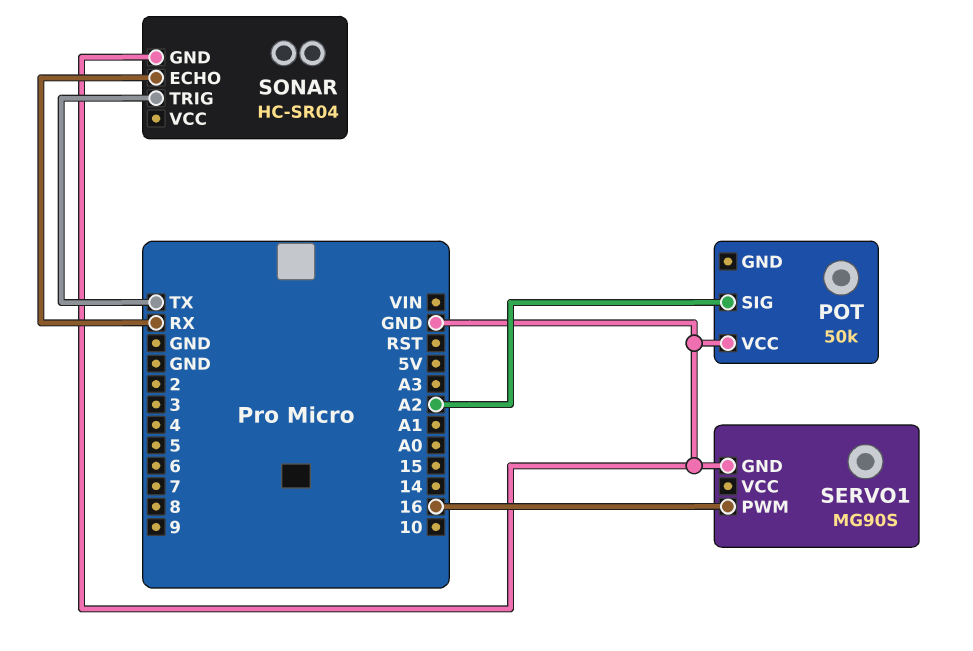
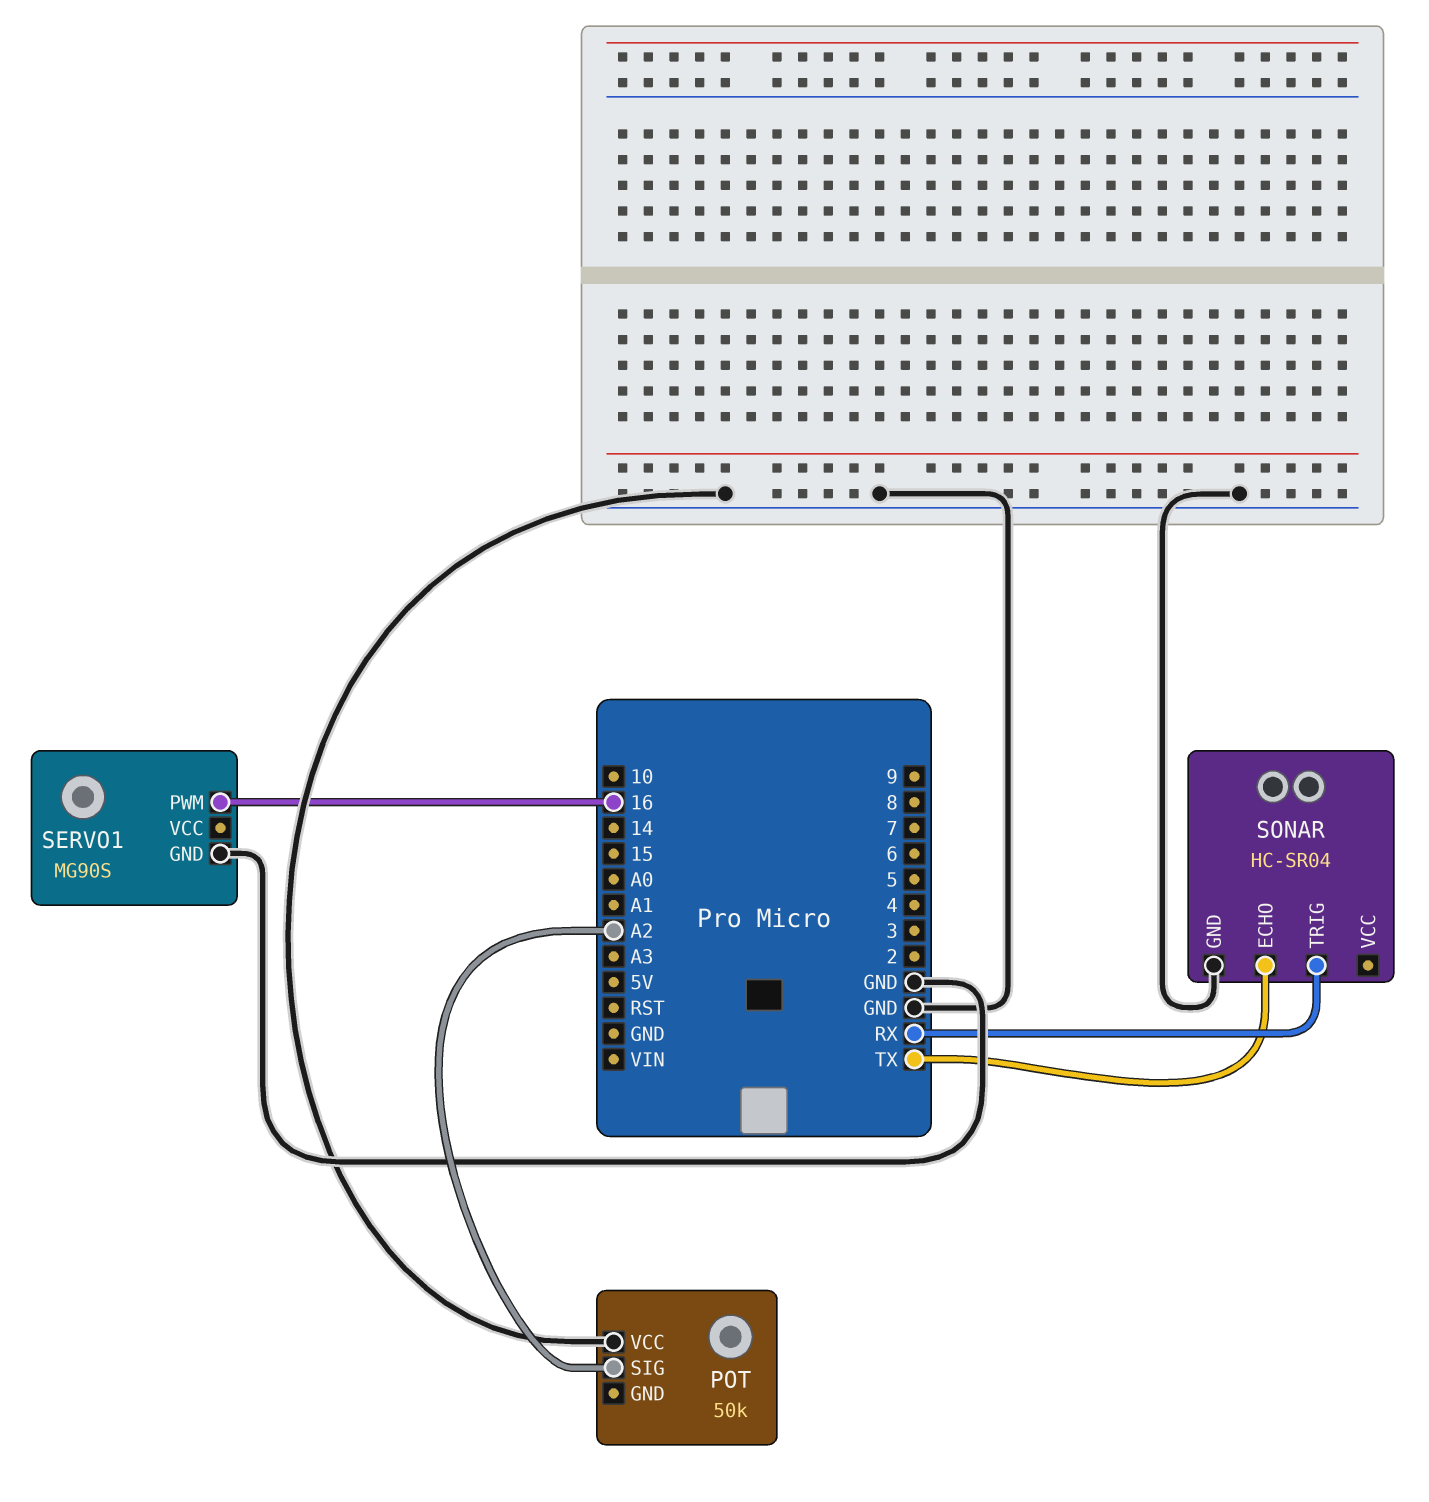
SONAR pin ECHO: RX -> TX
SONAR pin TRIG: TX -> RX

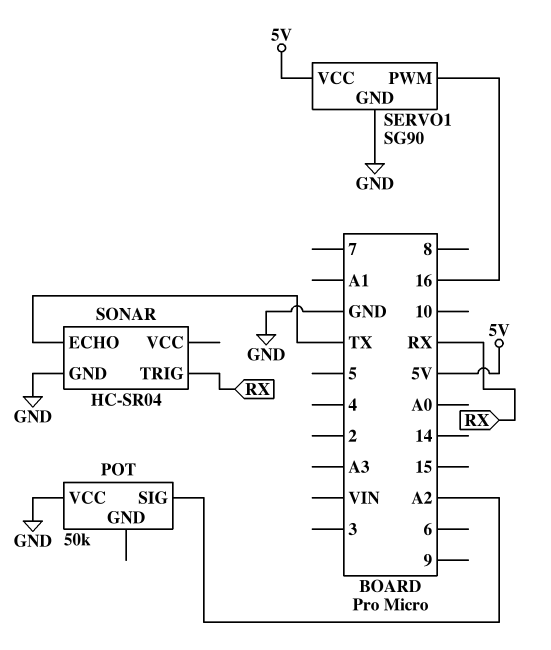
SERVO1: MG90S -> SG90
SERVO1 pin VCC: none -> 5V

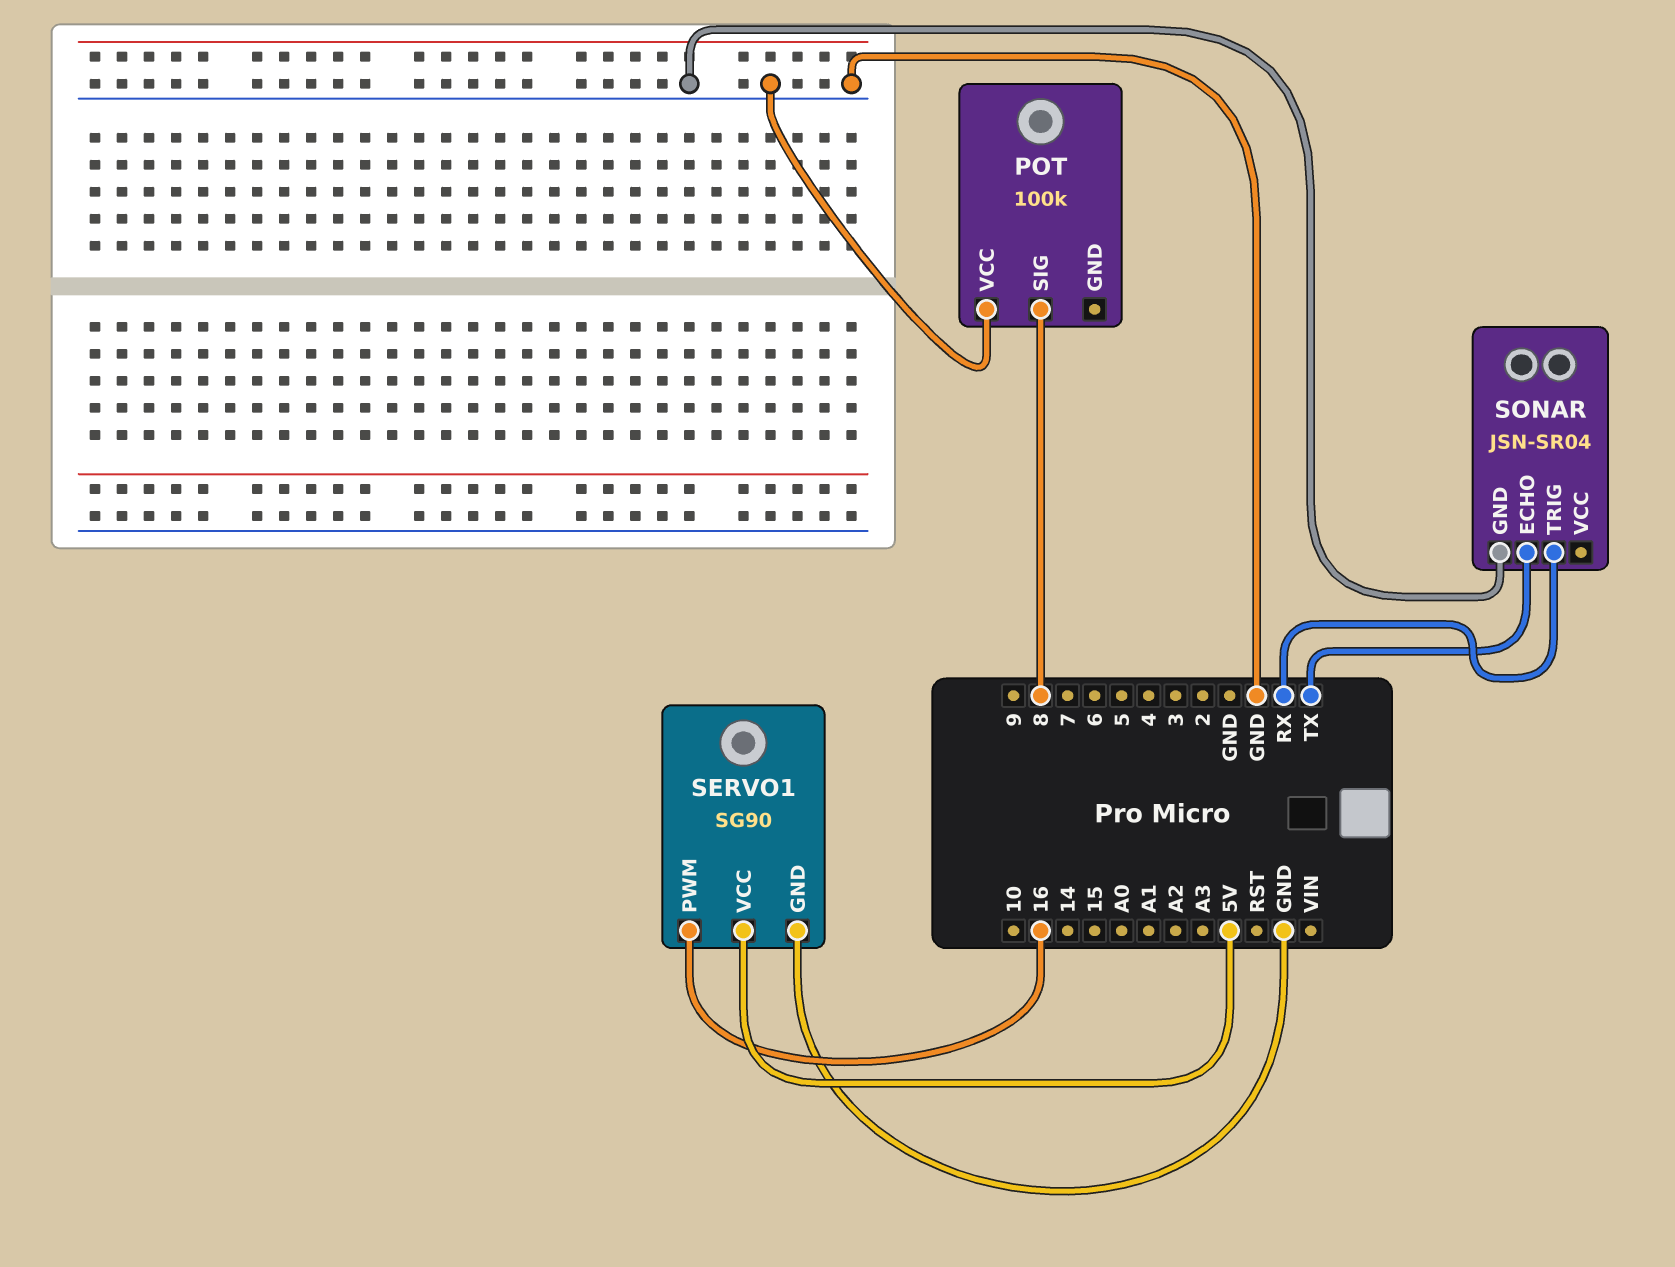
POT: 50k -> 100k
POT pin SIG: A2 -> 8
SONAR: HC-SR04 -> JSN-SR04

